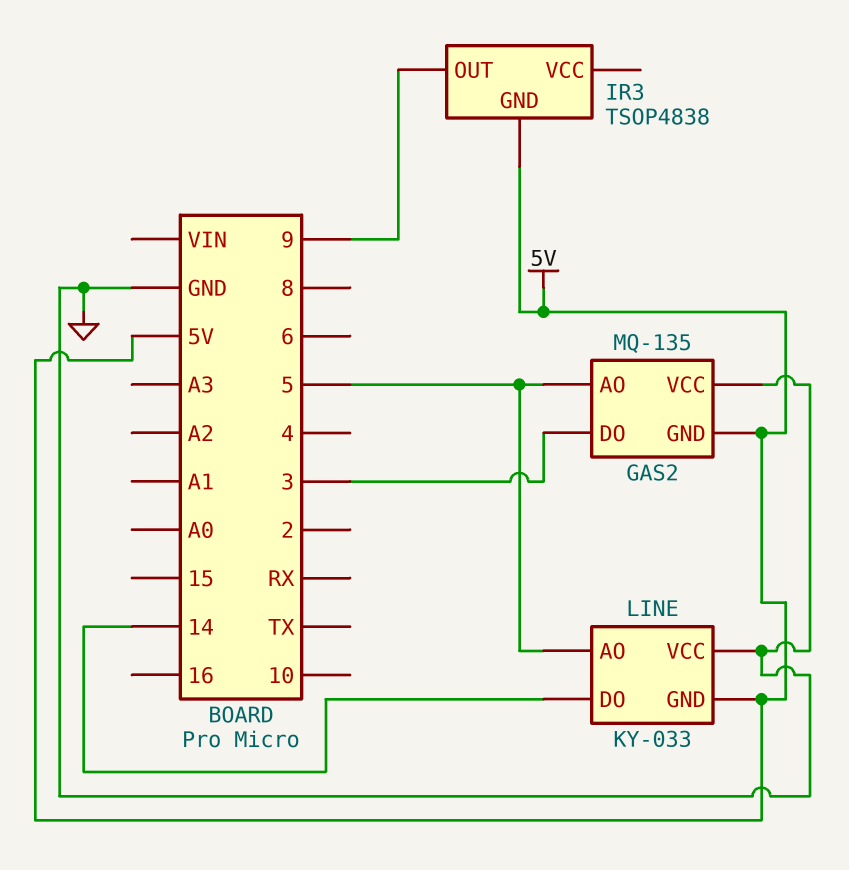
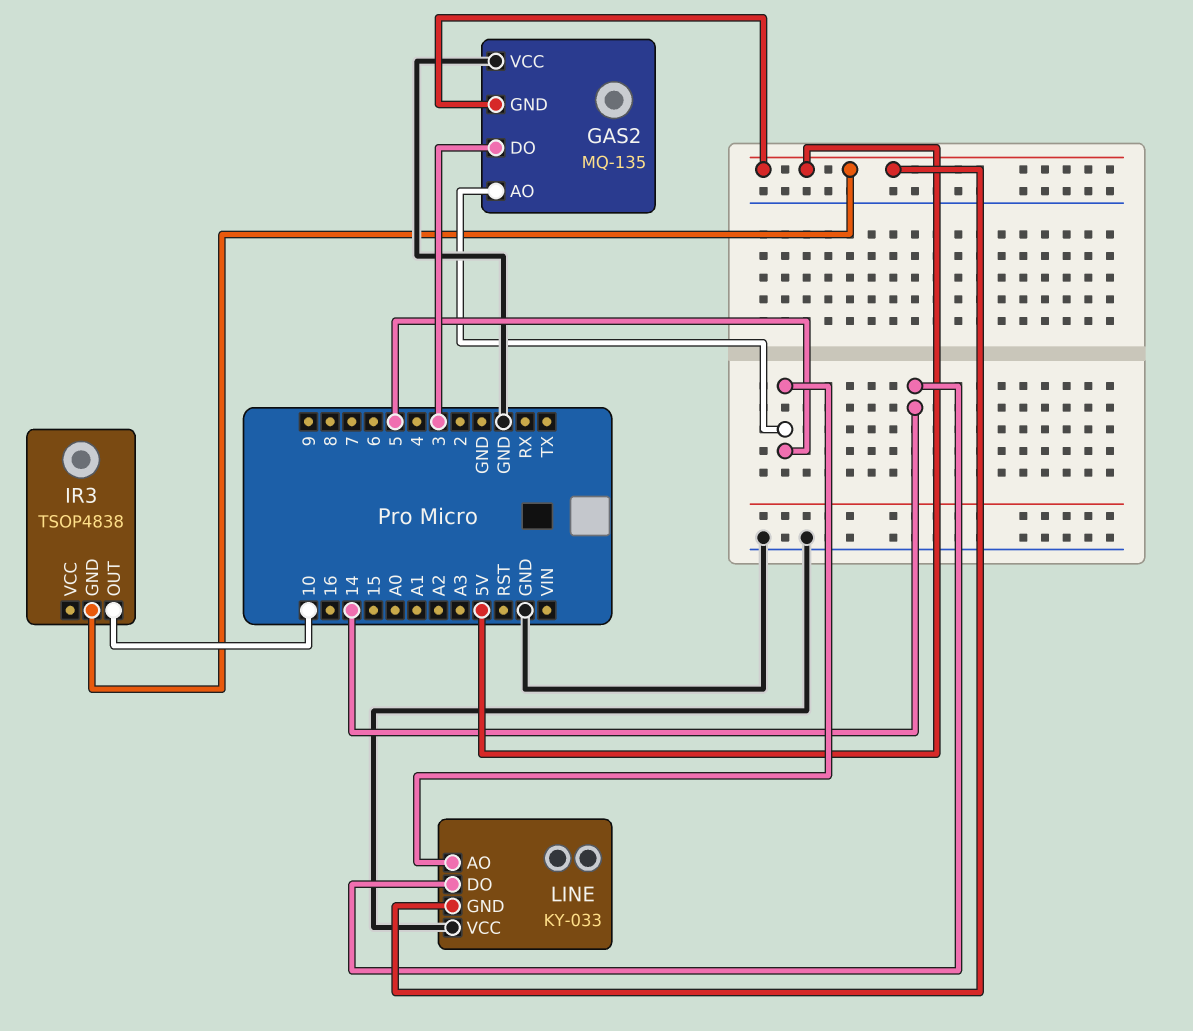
IR3 pin OUT: 9 -> 10

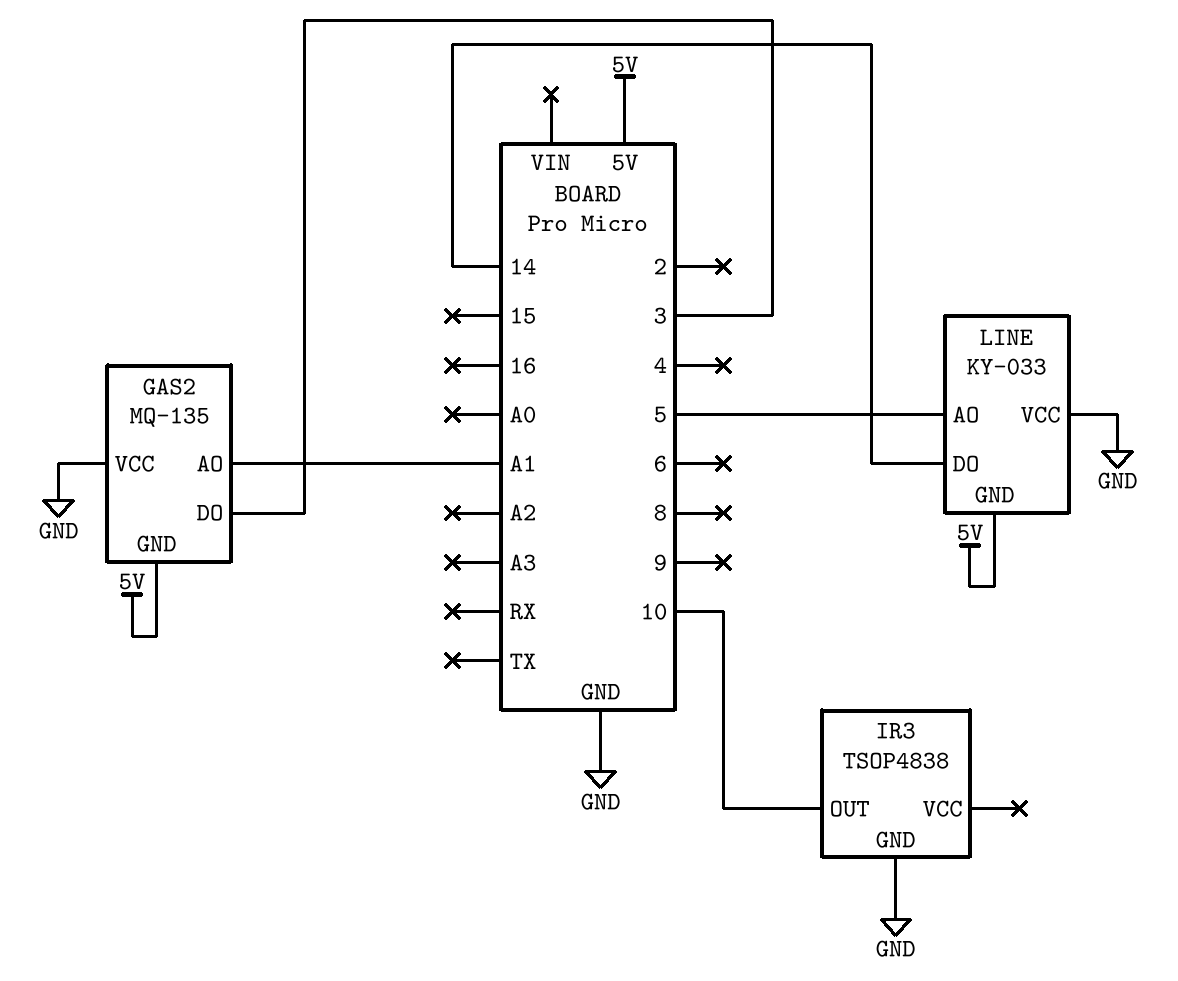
GAS2 pin AO: 5 -> A1
IR3 pin GND: 5V -> GND

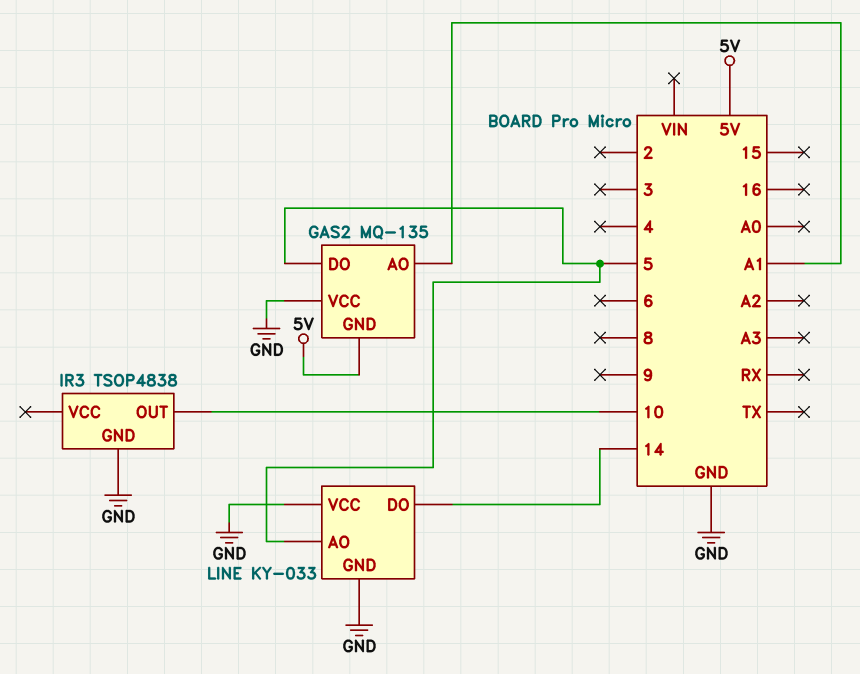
GAS2 pin DO: 3 -> 5
LINE pin GND: 5V -> GND

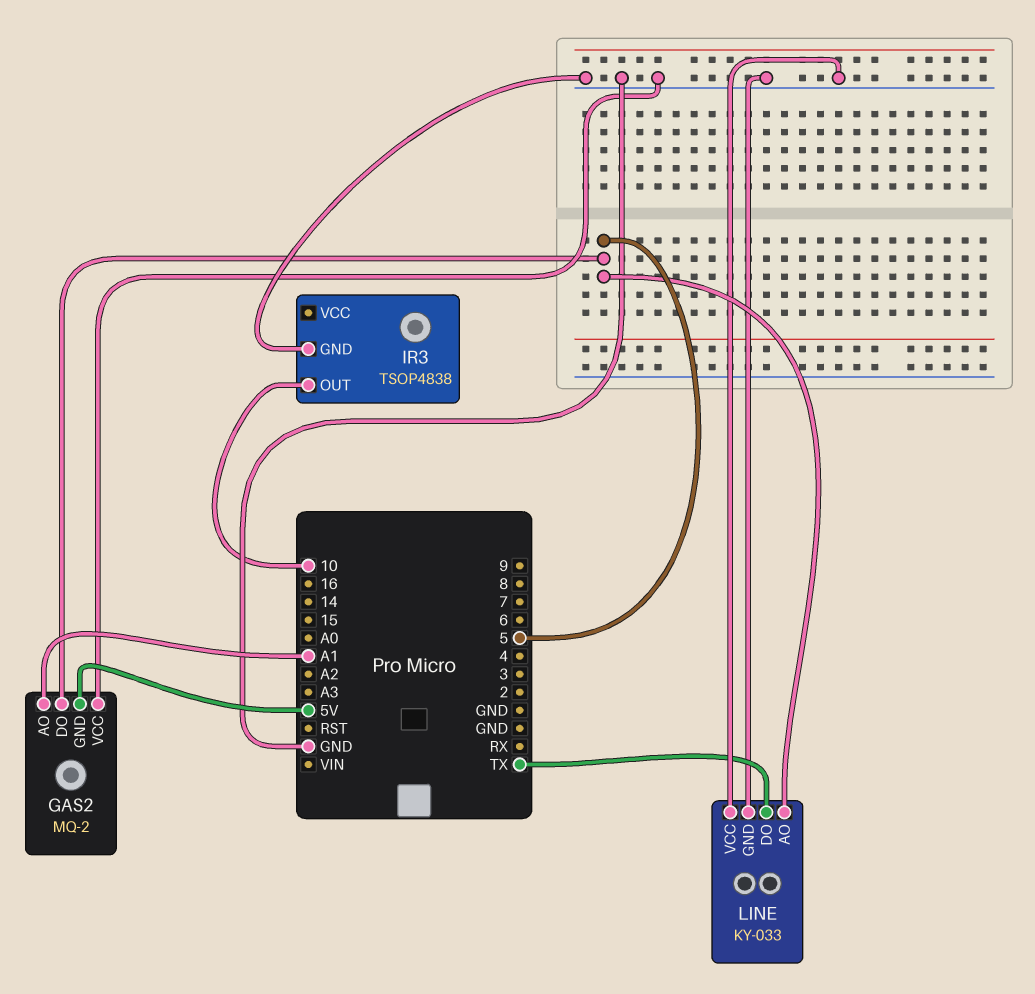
GAS2: MQ-135 -> MQ-2
LINE pin DO: 14 -> TX

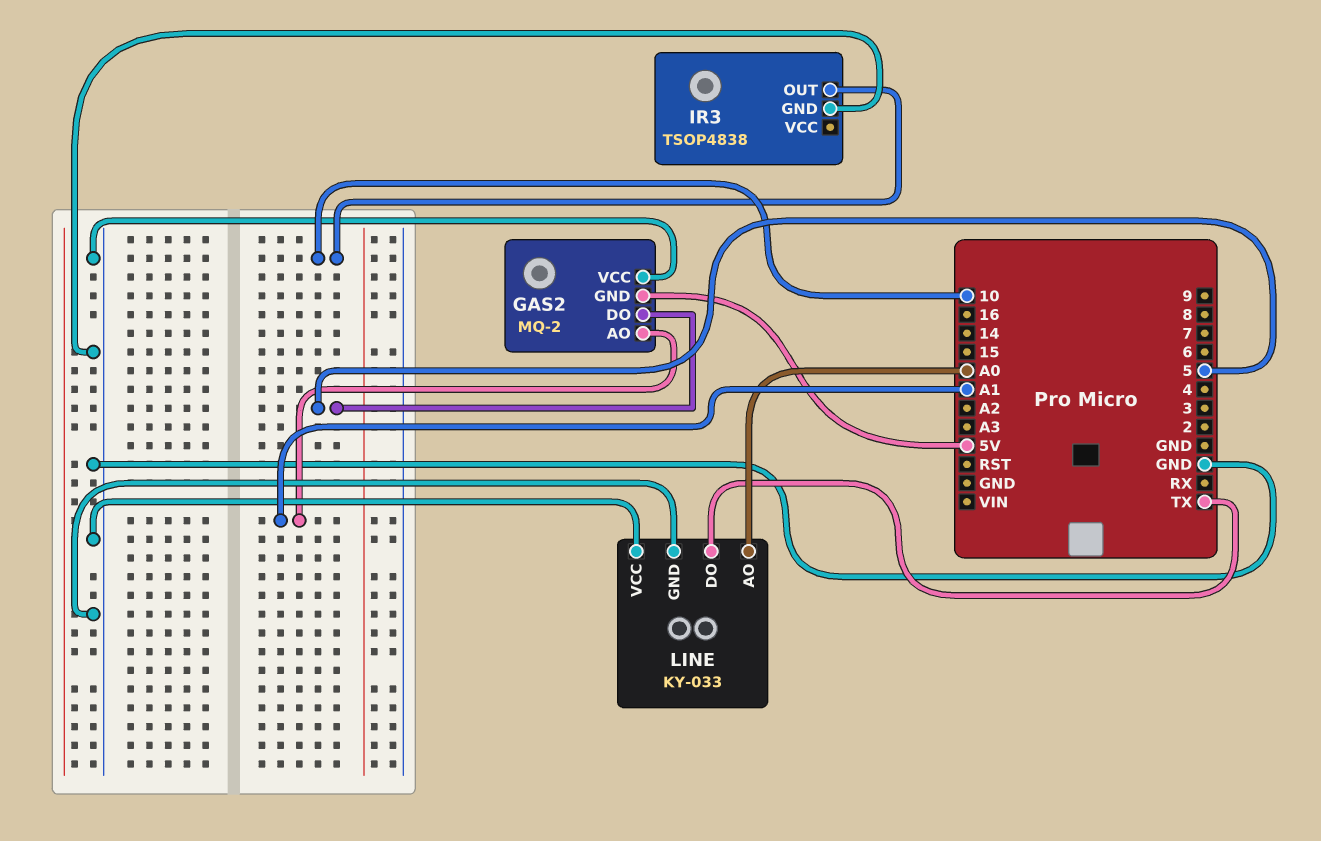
LINE pin AO: 5 -> A0

